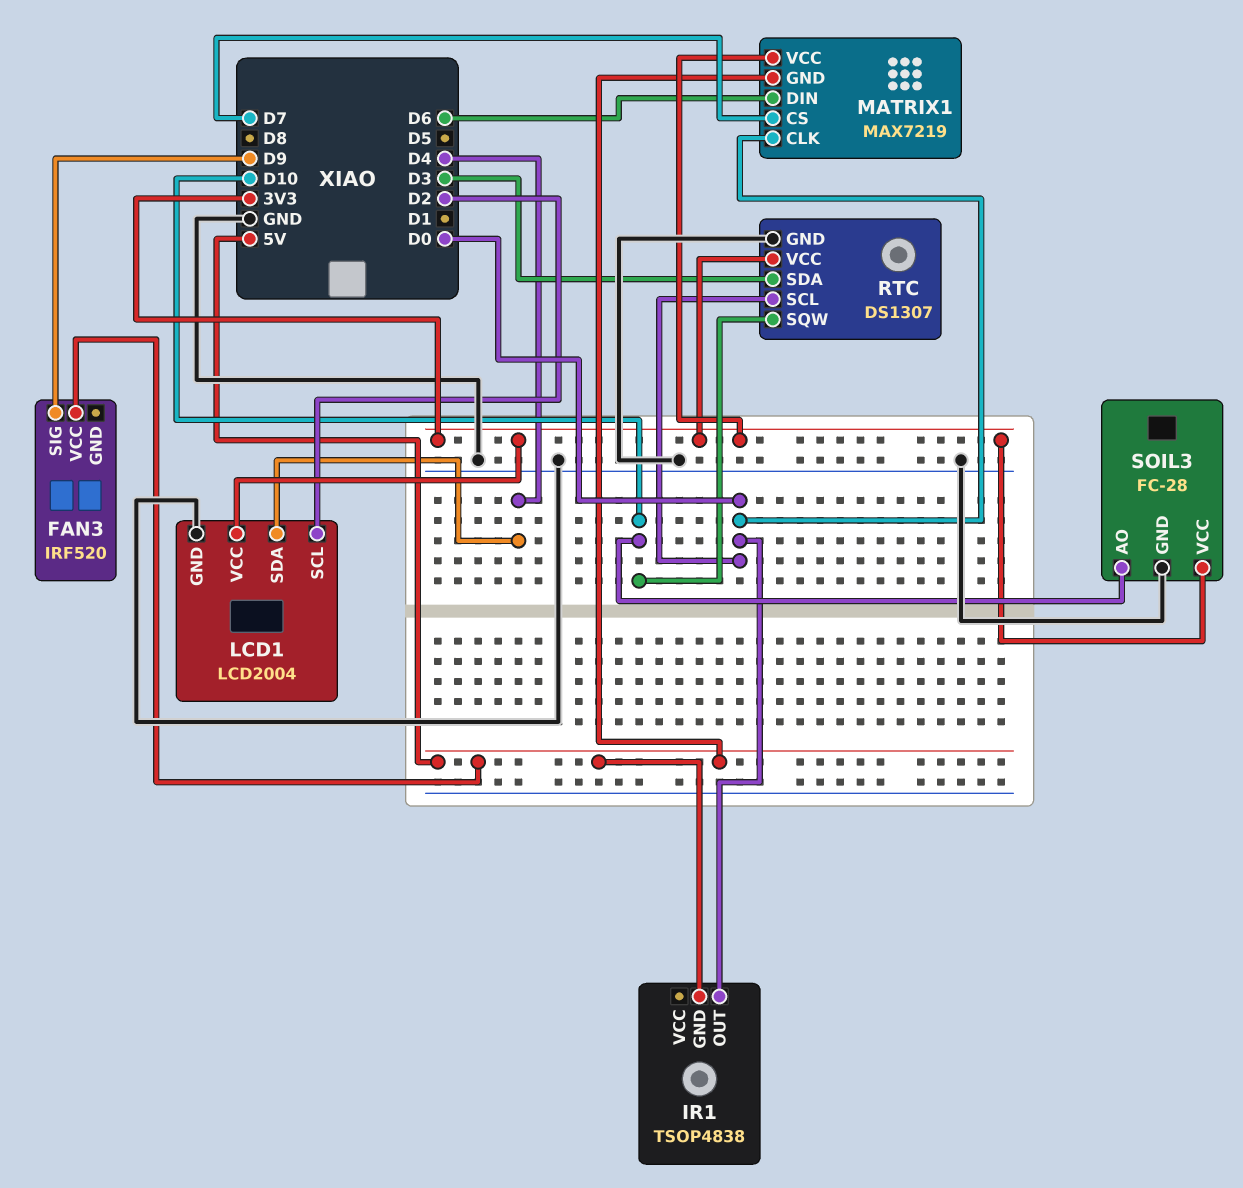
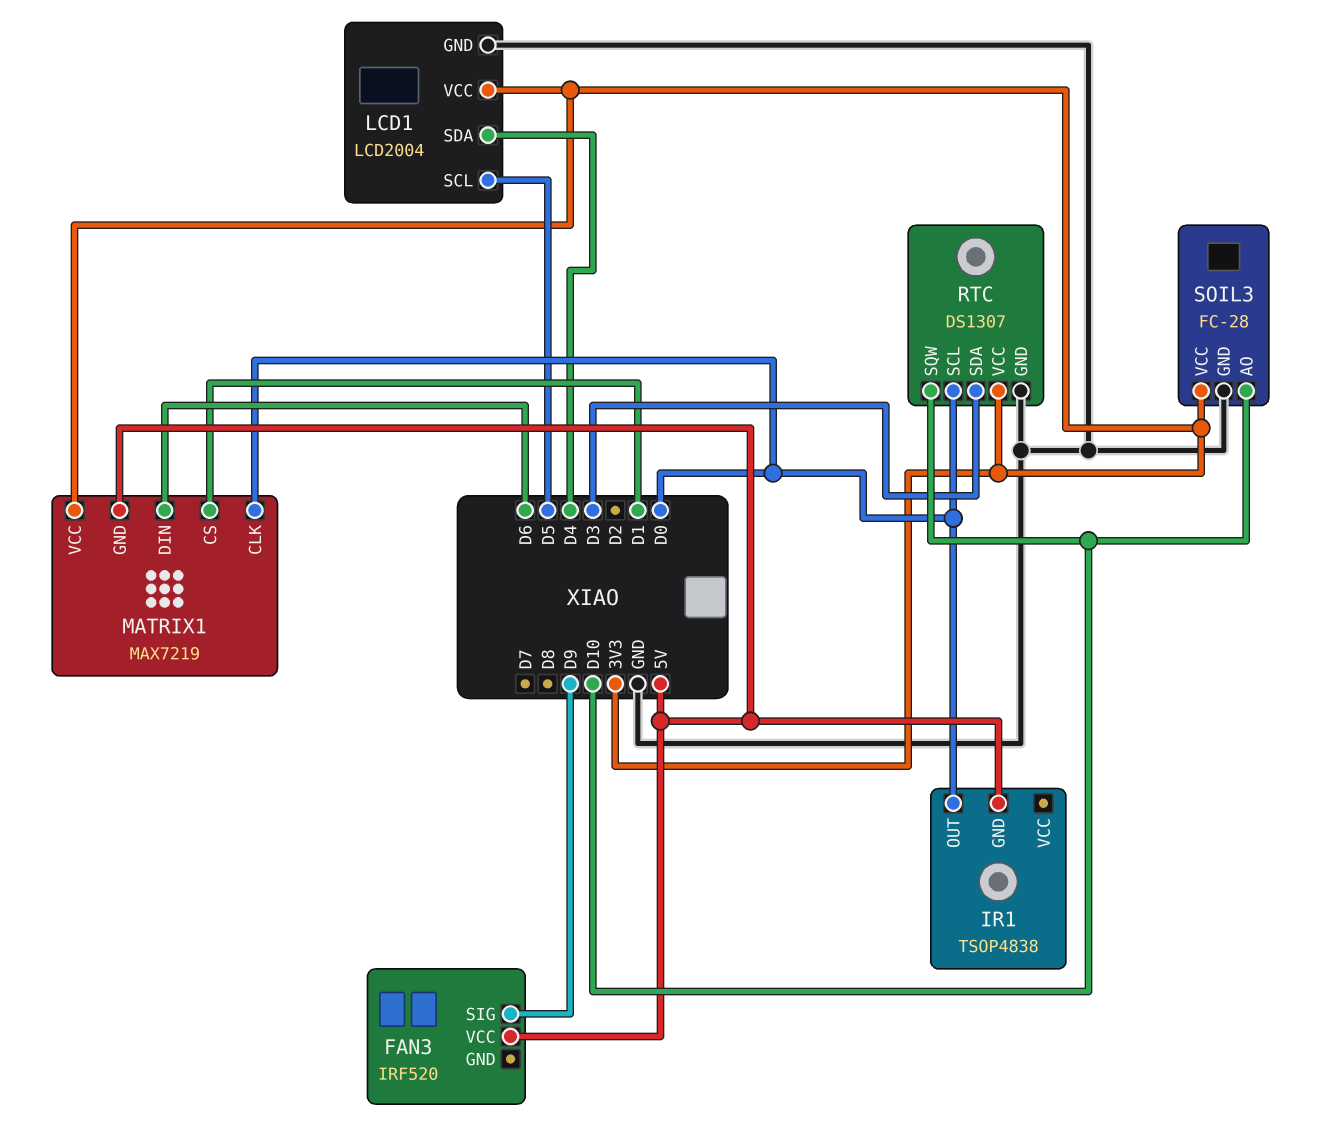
LCD1 pin SCL: D2 -> D5
MATRIX1 pin CS: D7 -> D1

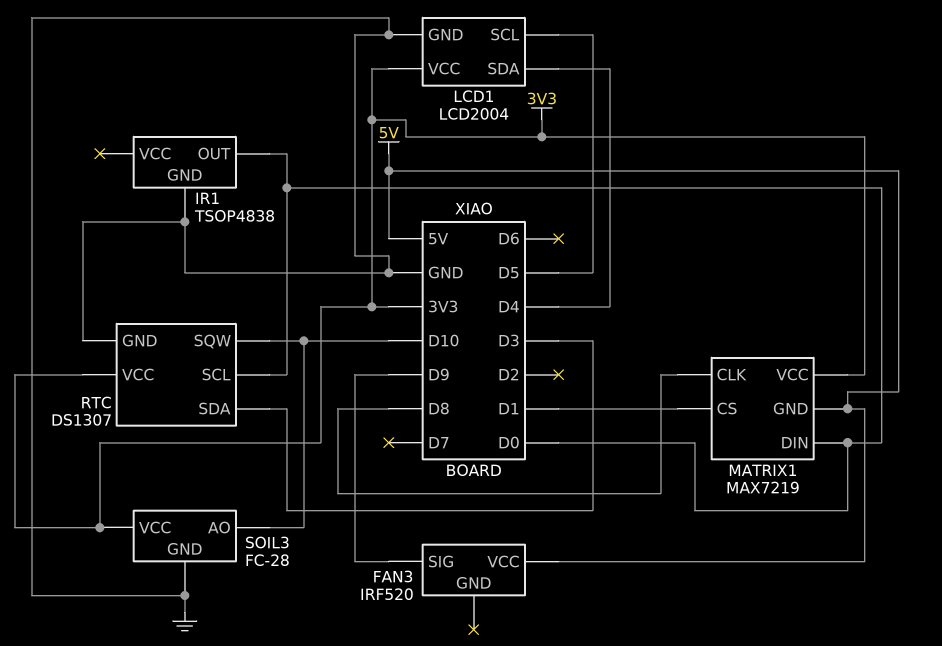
IR1 pin GND: 5V -> GND
MATRIX1 pin CLK: D0 -> D8
MATRIX1 pin DIN: D6 -> D0

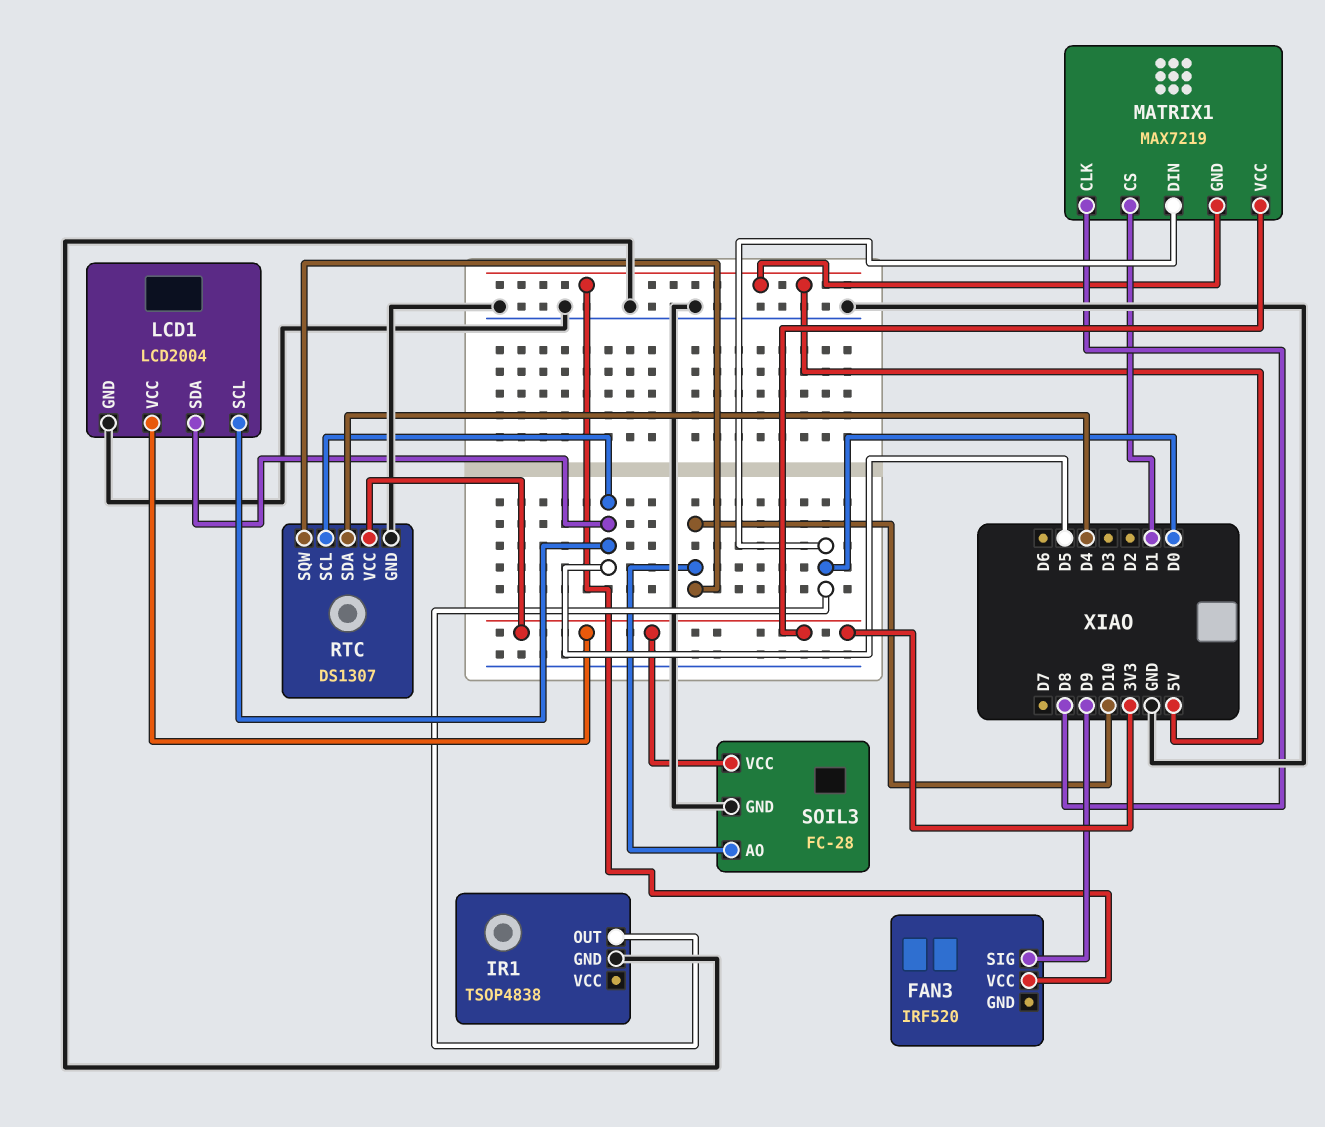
LCD1 pin SDA: D4 -> D5
RTC pin SCL: D0 -> D5
RTC pin SDA: D3 -> D4

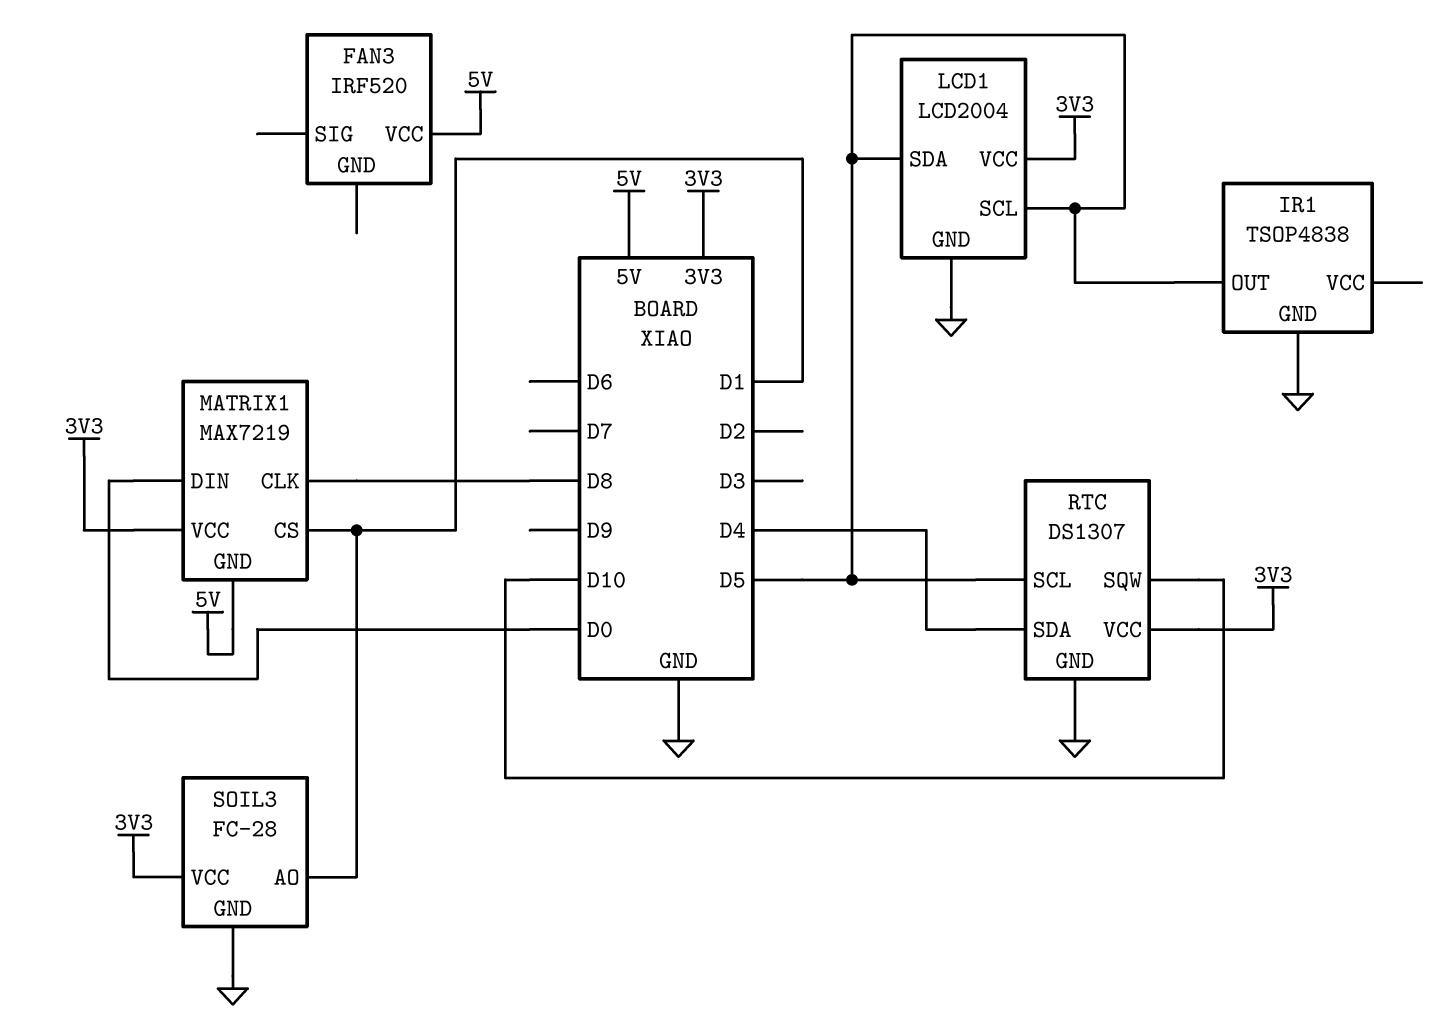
FAN3 pin SIG: D9 -> none
IR1 pin OUT: D0 -> D5
SOIL3 pin AO: D10 -> D1

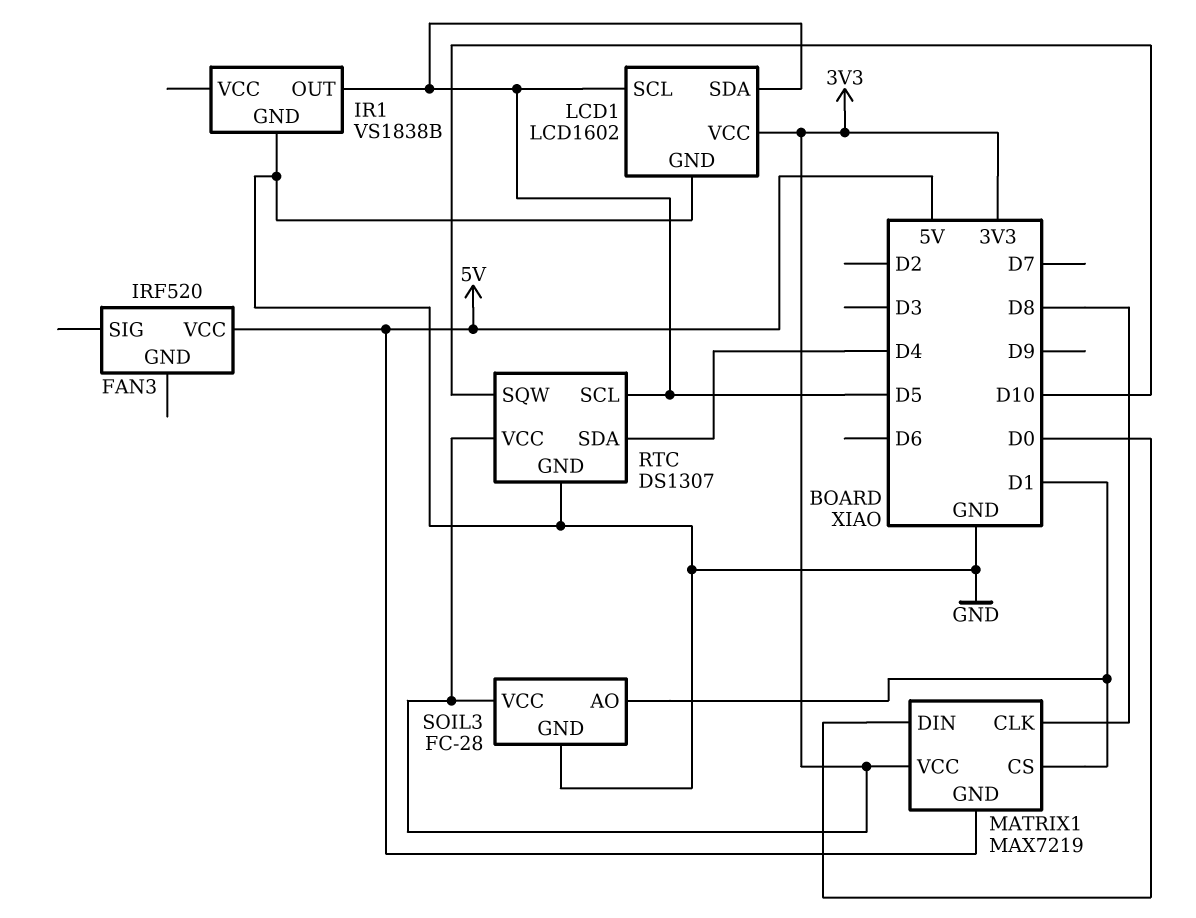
IR1: TSOP4838 -> VS1838B
LCD1: LCD2004 -> LCD1602

